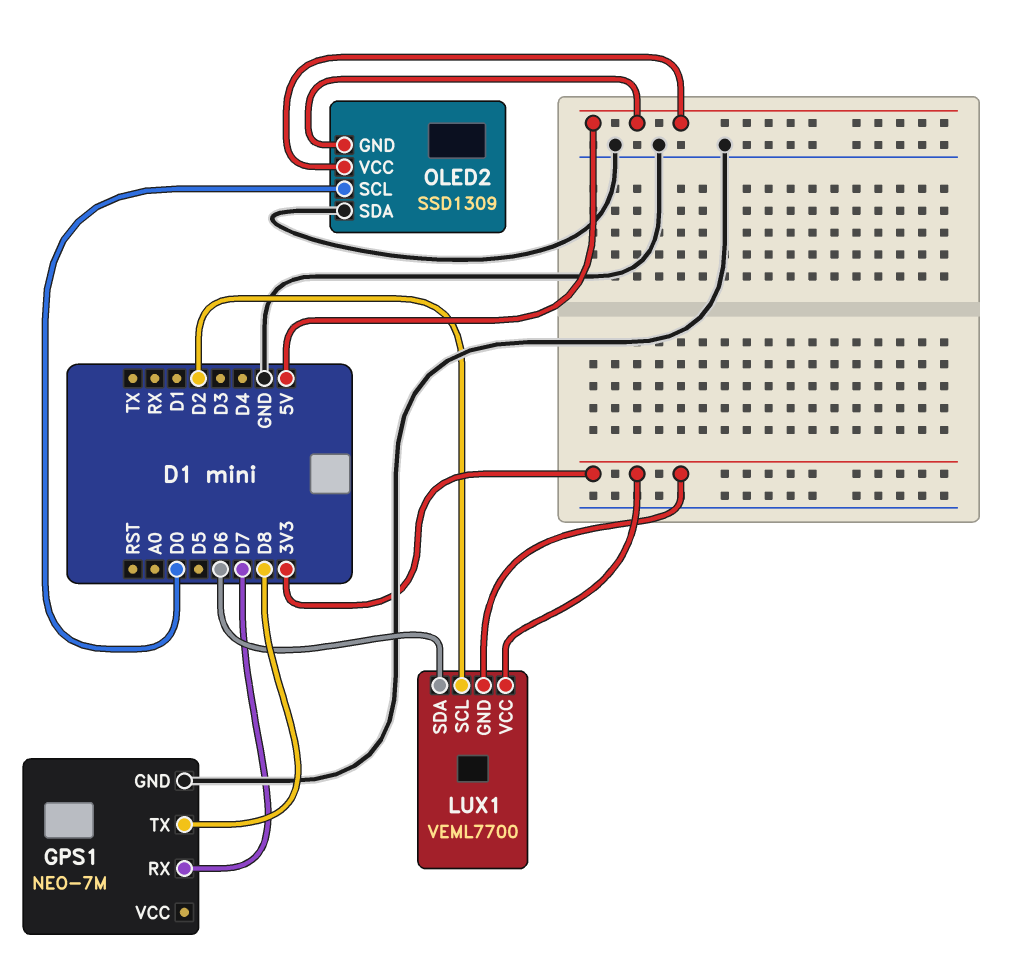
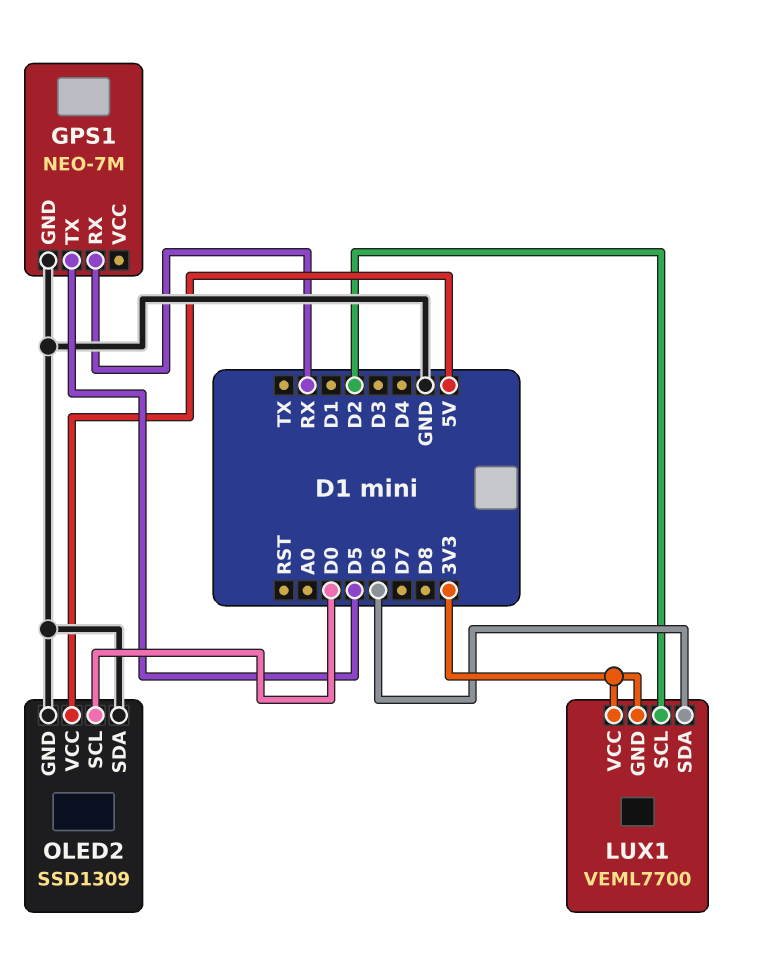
GPS1 pin RX: D7 -> RX
GPS1 pin TX: D8 -> D5
OLED2 pin GND: 5V -> GND

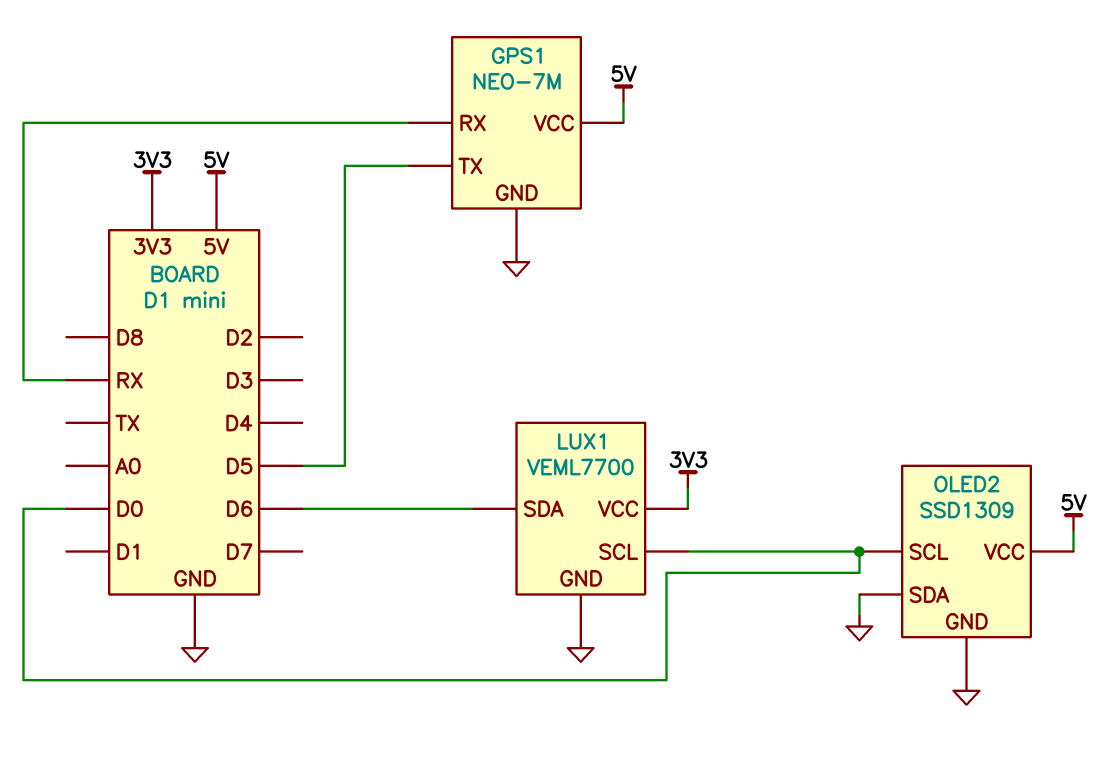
GPS1 pin VCC: none -> 5V
LUX1 pin GND: 3V3 -> GND
LUX1 pin SCL: D2 -> D0

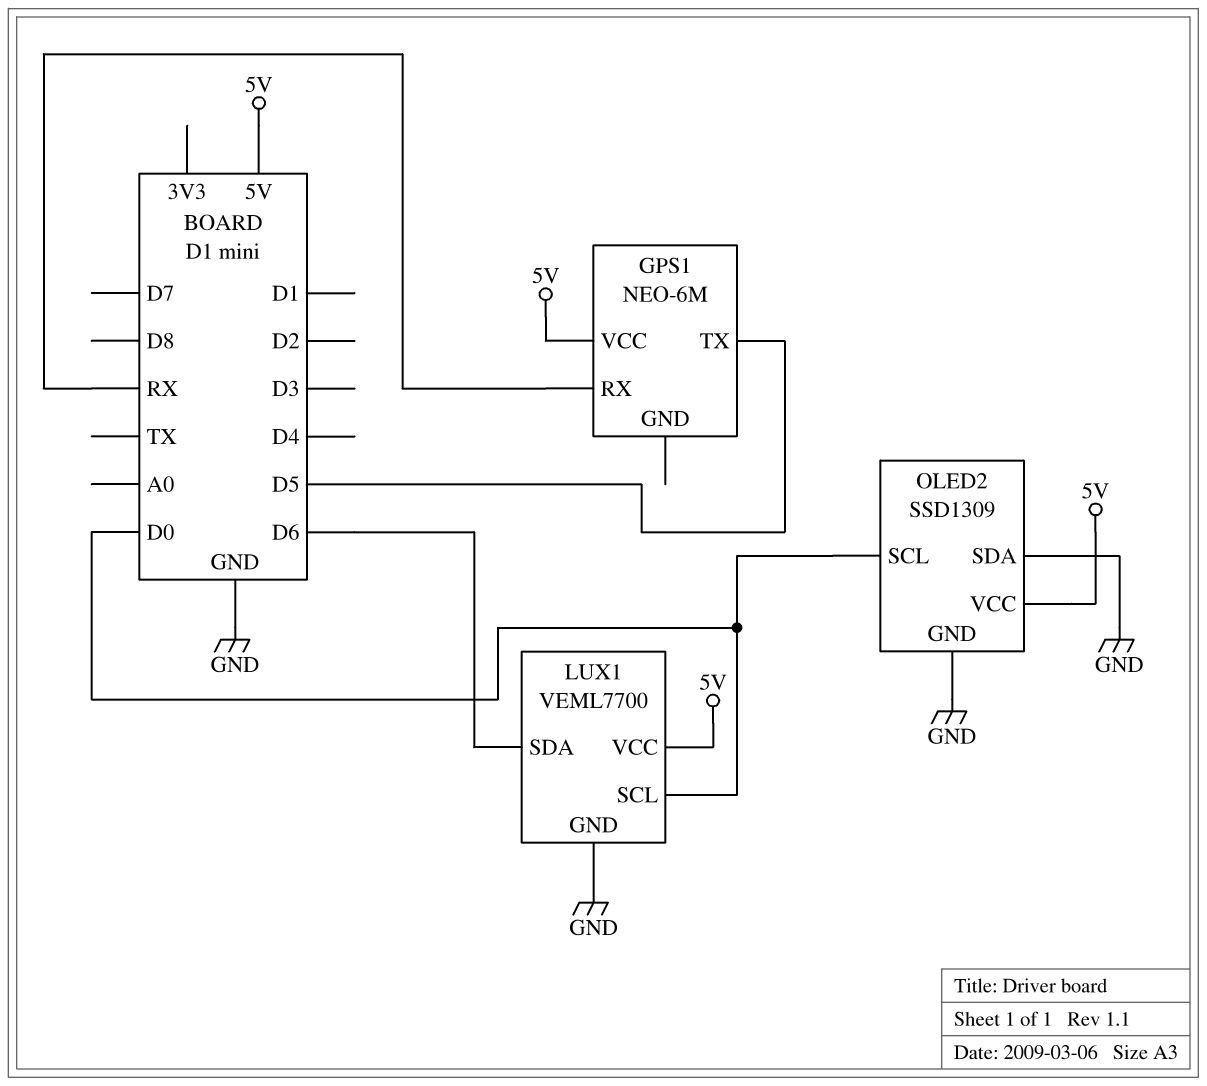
GPS1: NEO-7M -> NEO-6M
GPS1 pin GND: GND -> none
LUX1 pin VCC: 3V3 -> 5V

